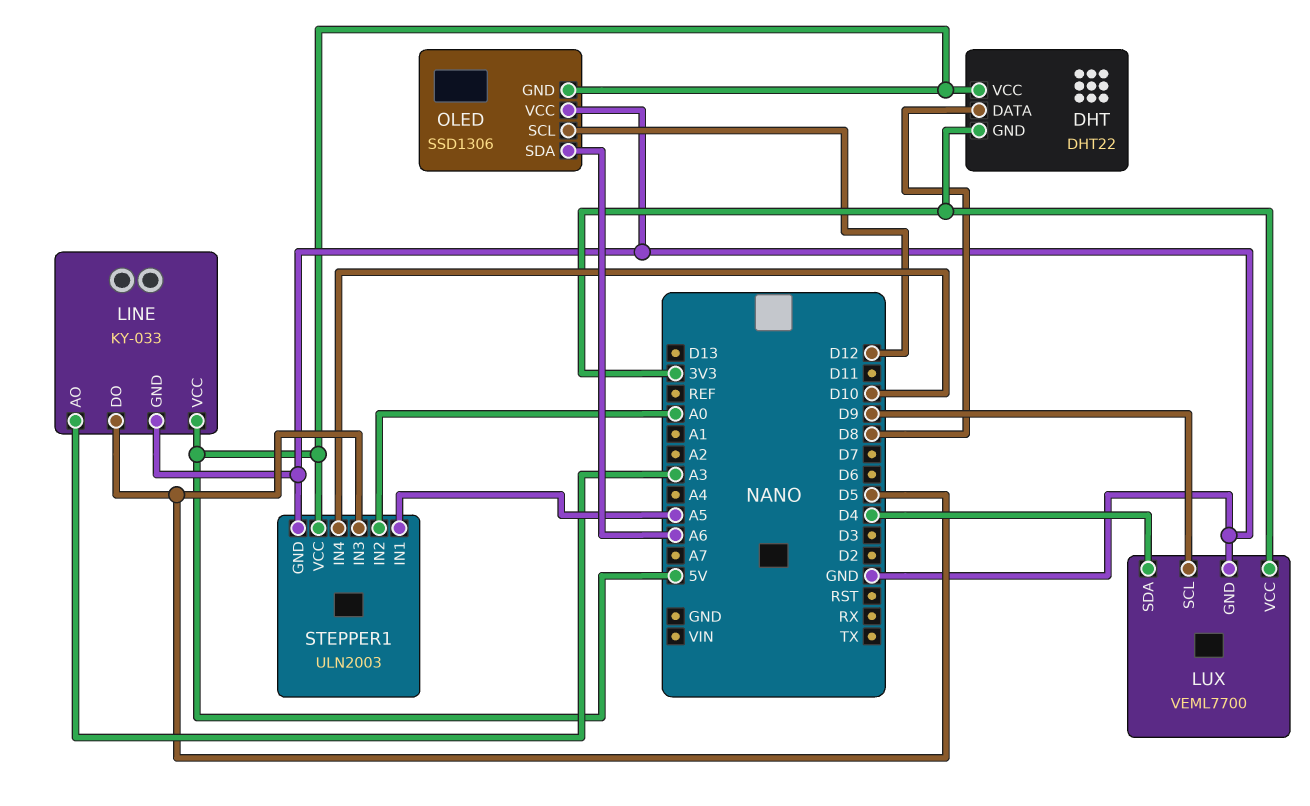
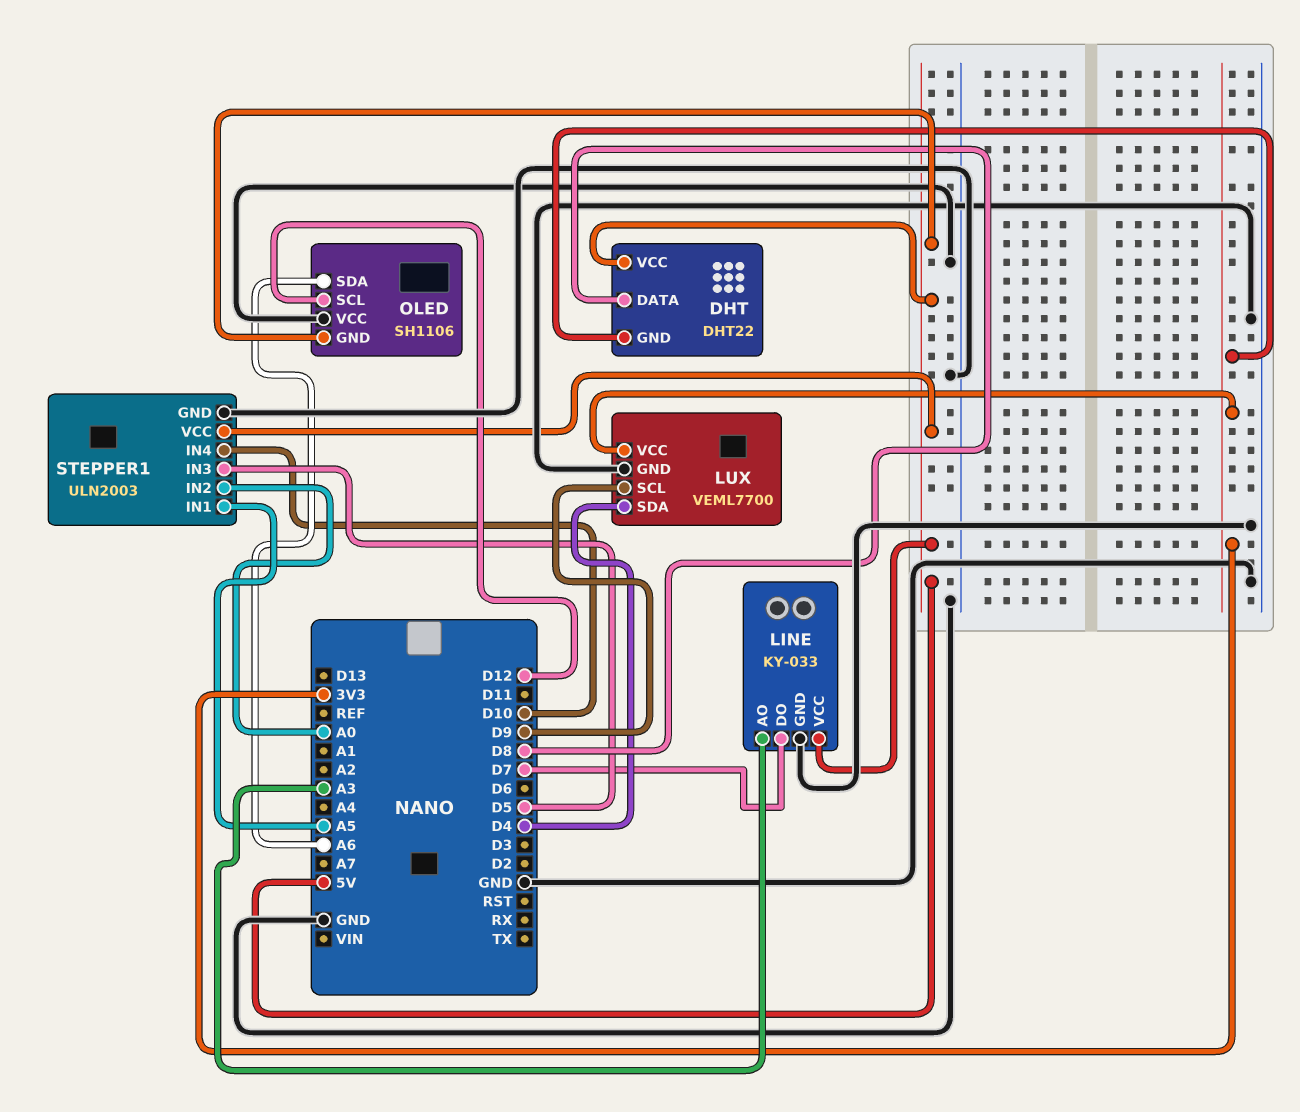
LINE pin DO: D5 -> D7
OLED: SSD1306 -> SH1106

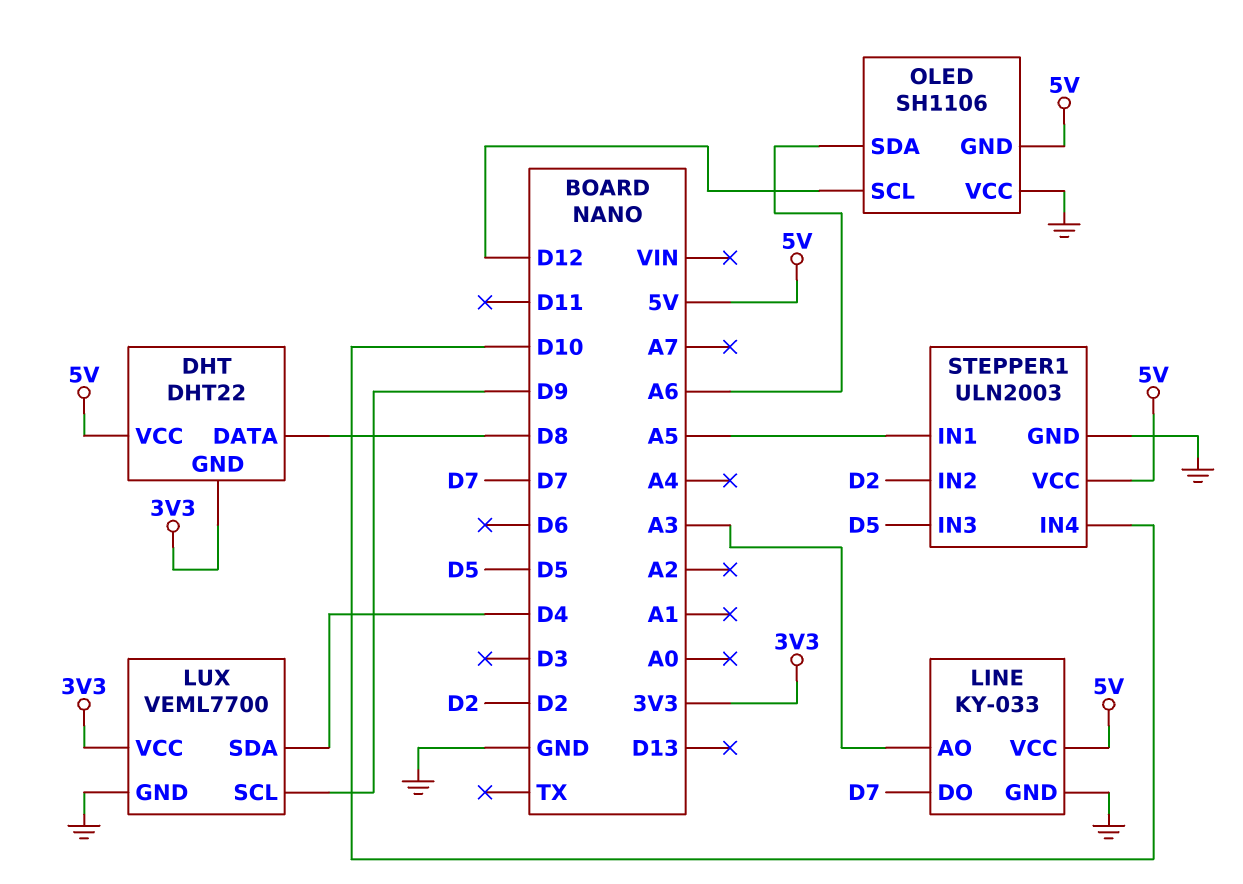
STEPPER1 pin IN2: A0 -> D2

